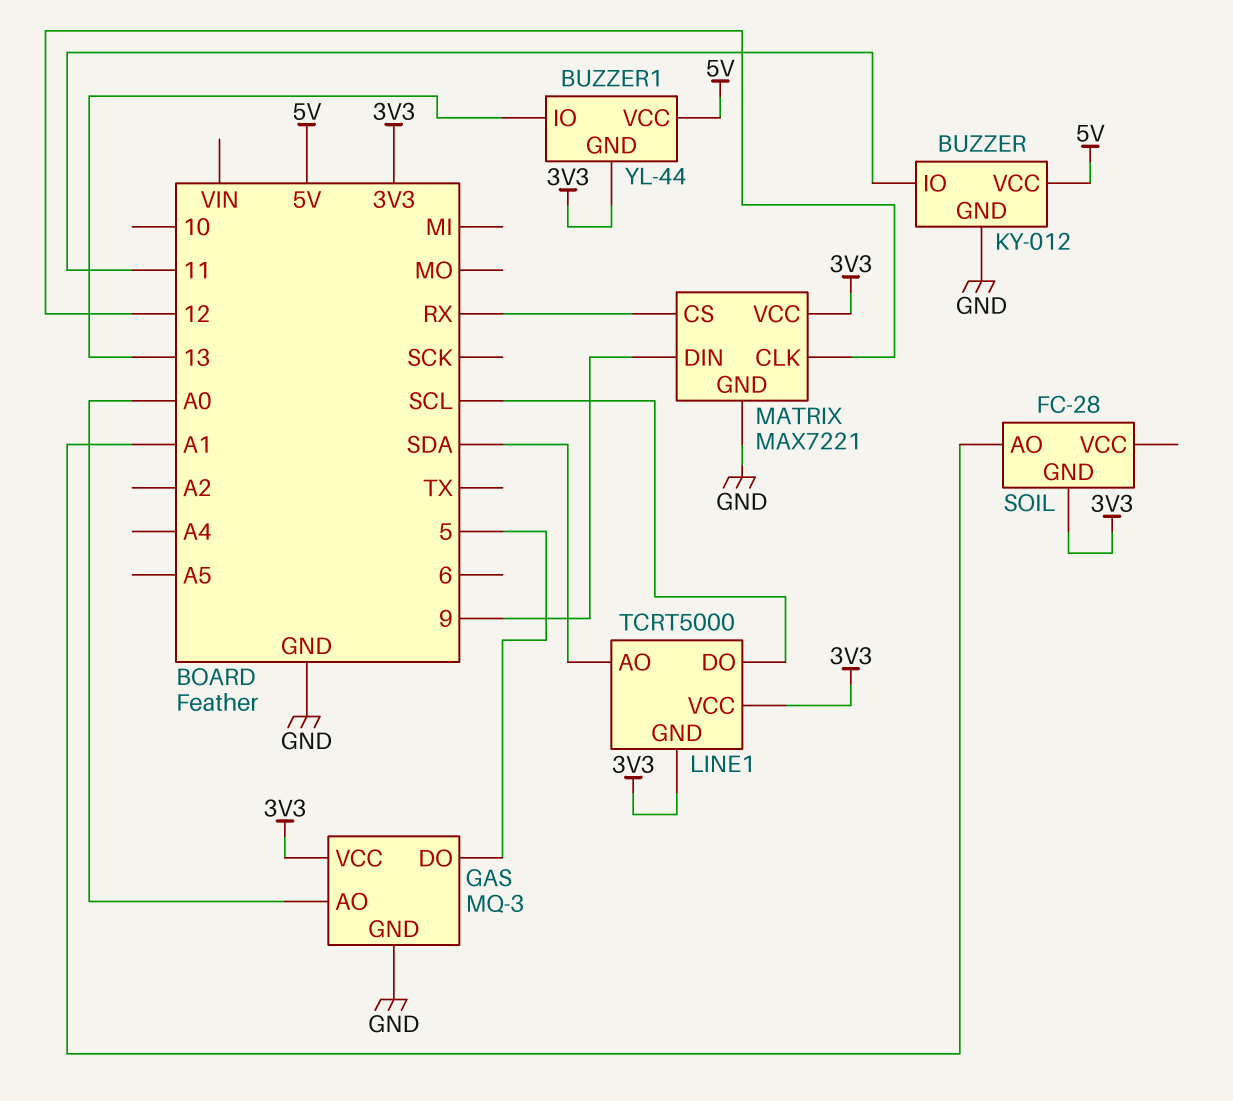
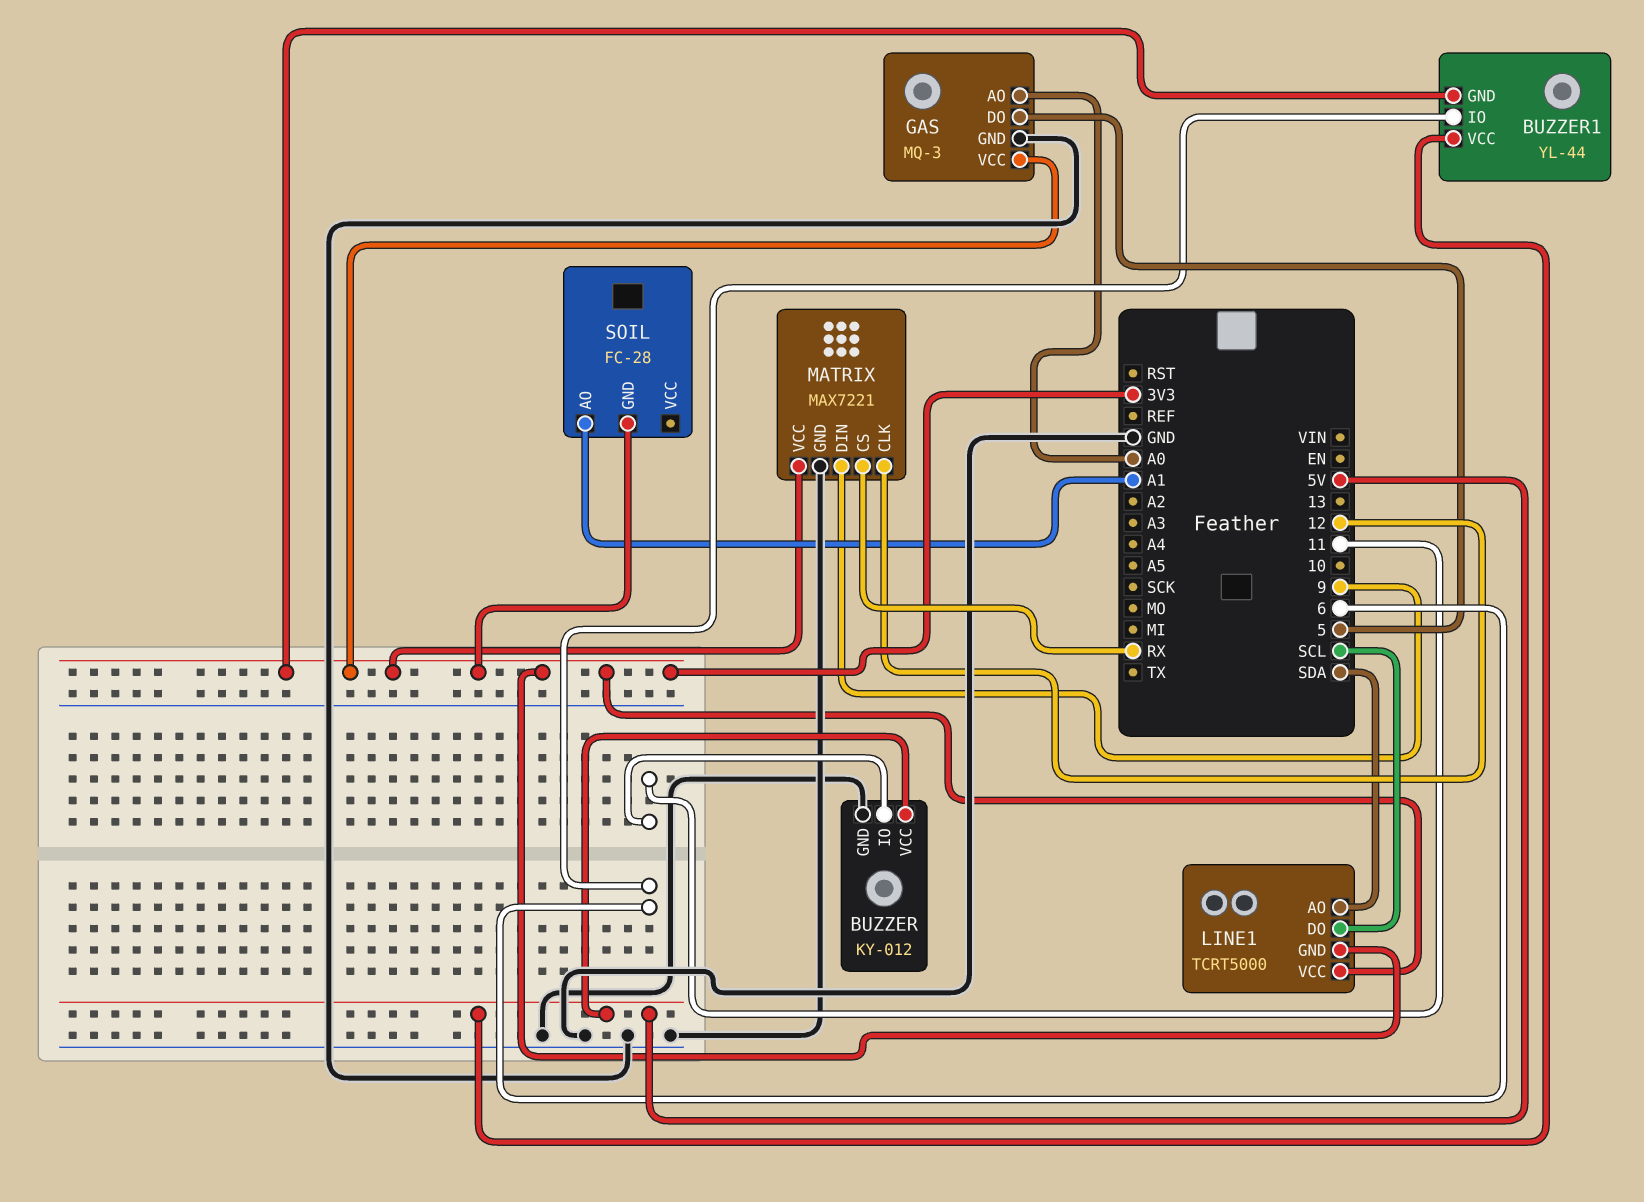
BUZZER1 pin IO: 13 -> 6

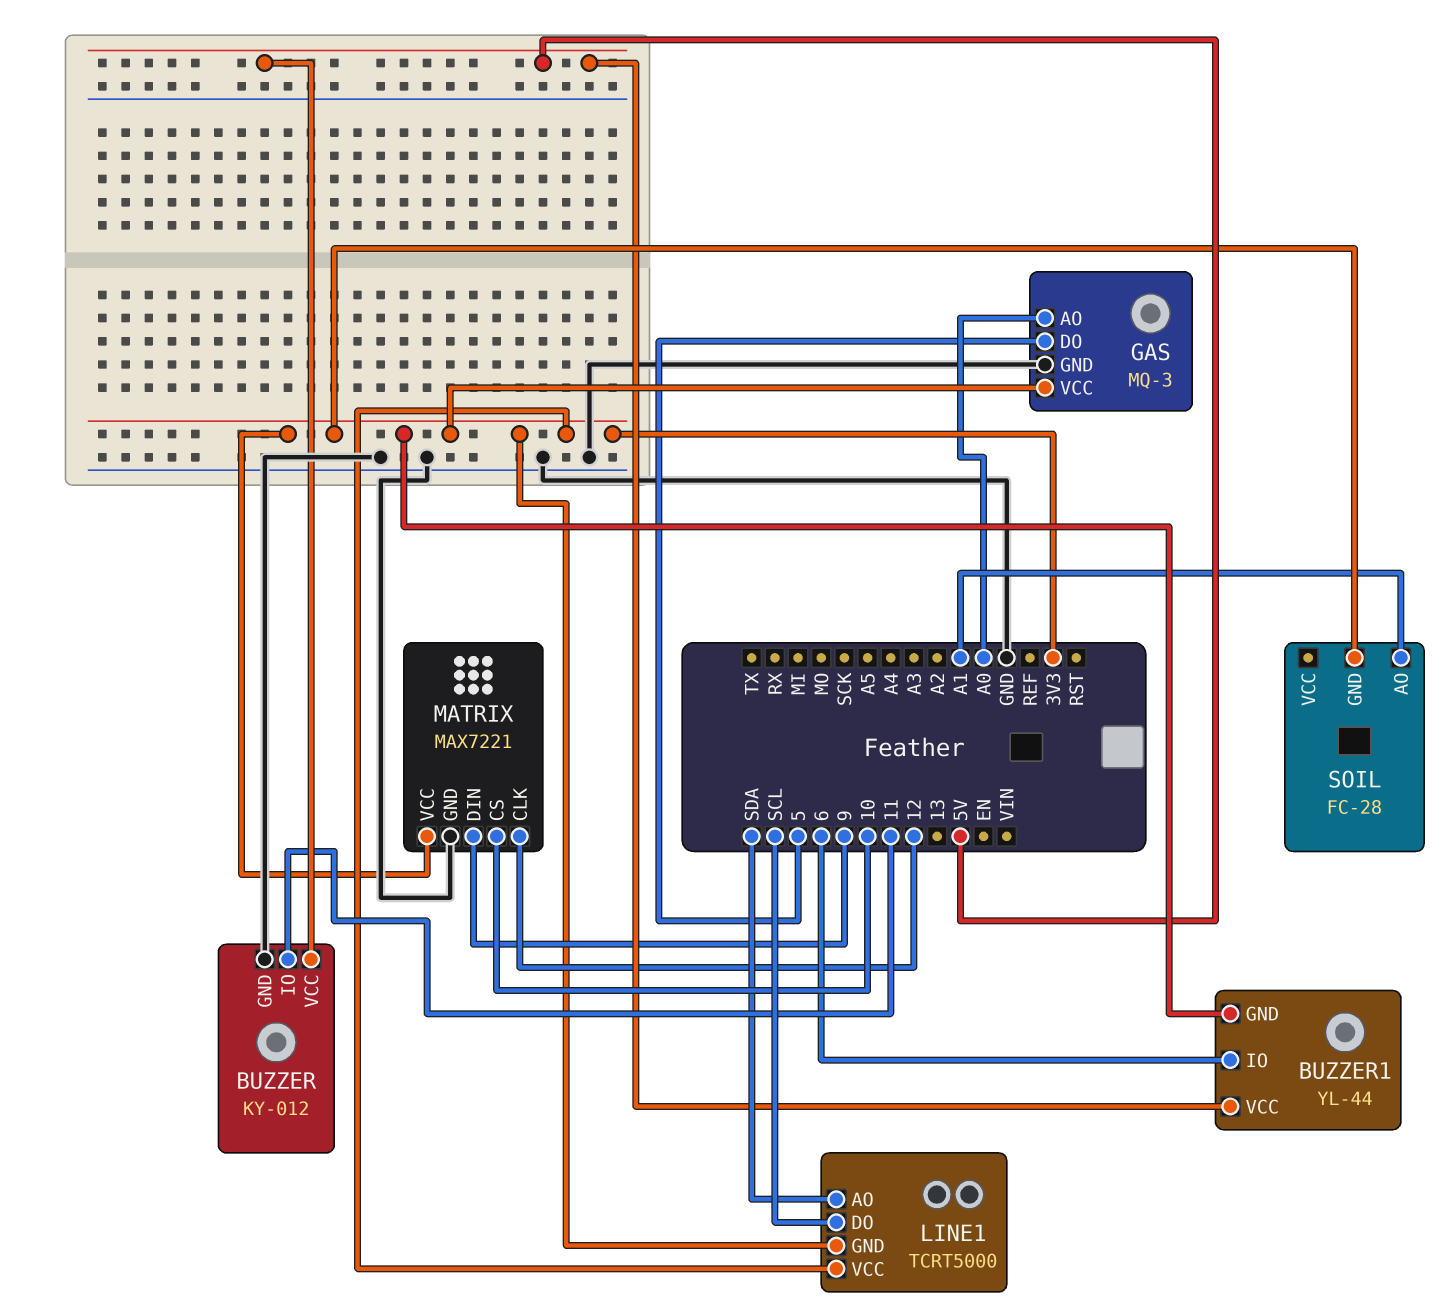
MATRIX pin CS: RX -> 10

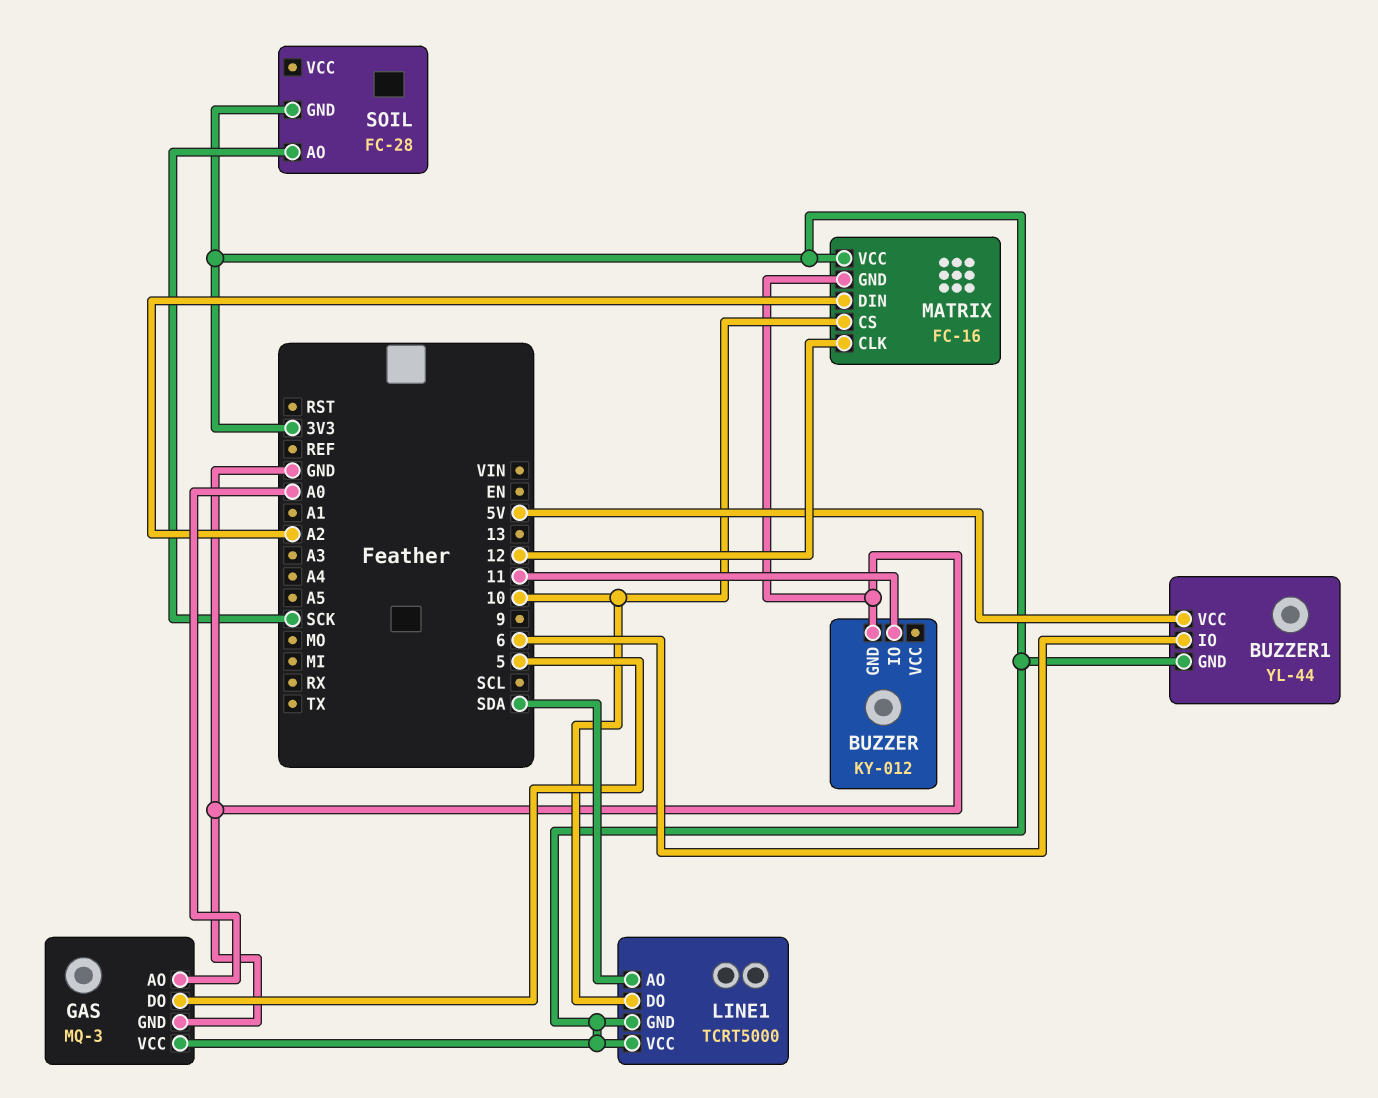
BUZZER pin VCC: 5V -> none
LINE1 pin DO: SCL -> 10
MATRIX: MAX7221 -> FC-16
MATRIX pin DIN: 9 -> A2
SOIL pin AO: A1 -> SCK

